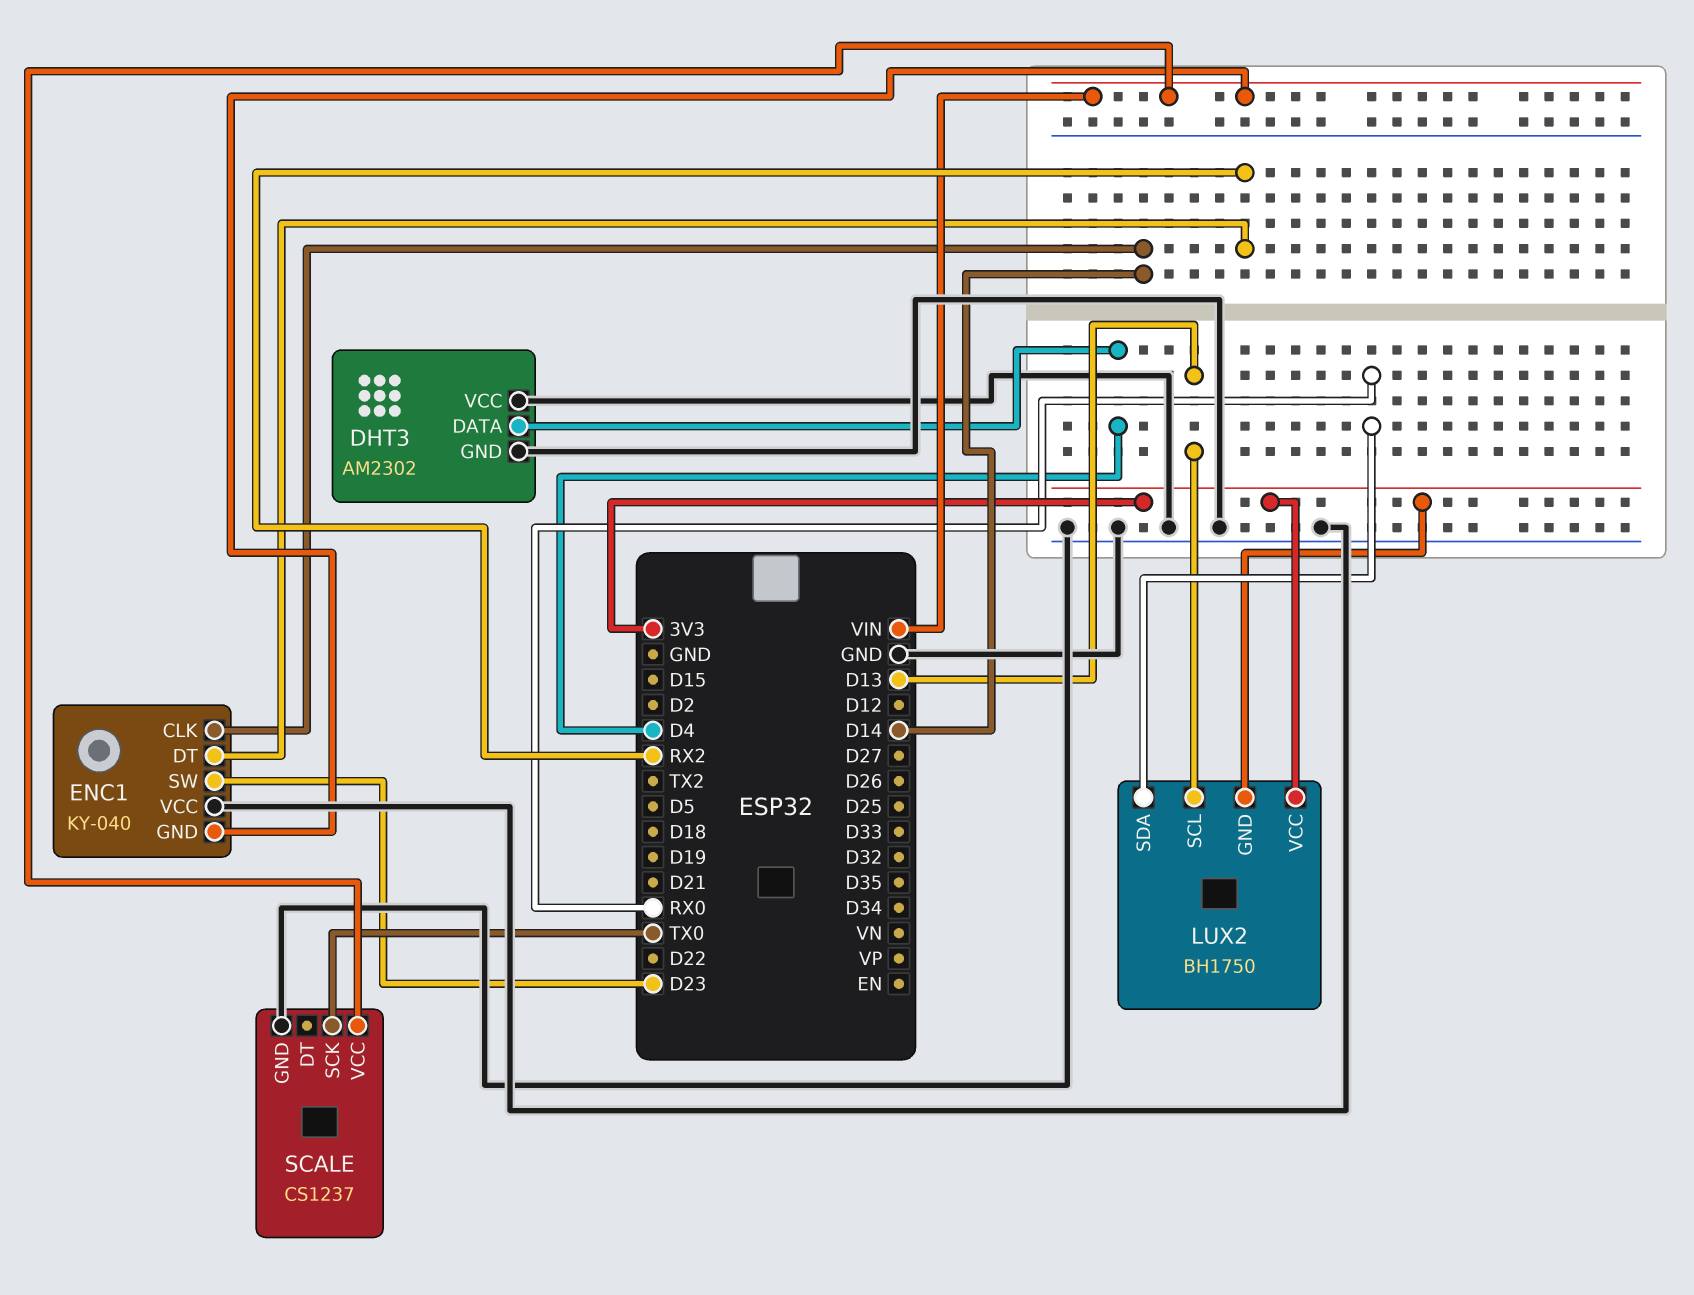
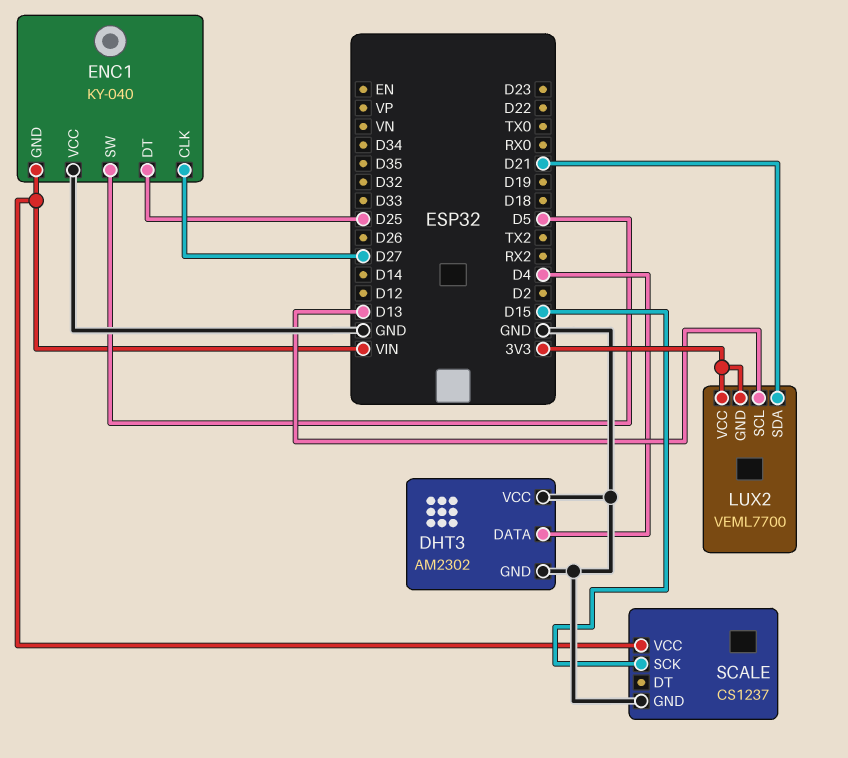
ENC1 pin CLK: D14 -> D27
ENC1 pin DT: RX2 -> D25
ENC1 pin SW: D23 -> D5
LUX2: BH1750 -> VEML7700
LUX2 pin SDA: RX0 -> D21
SCALE pin SCK: TX0 -> D15

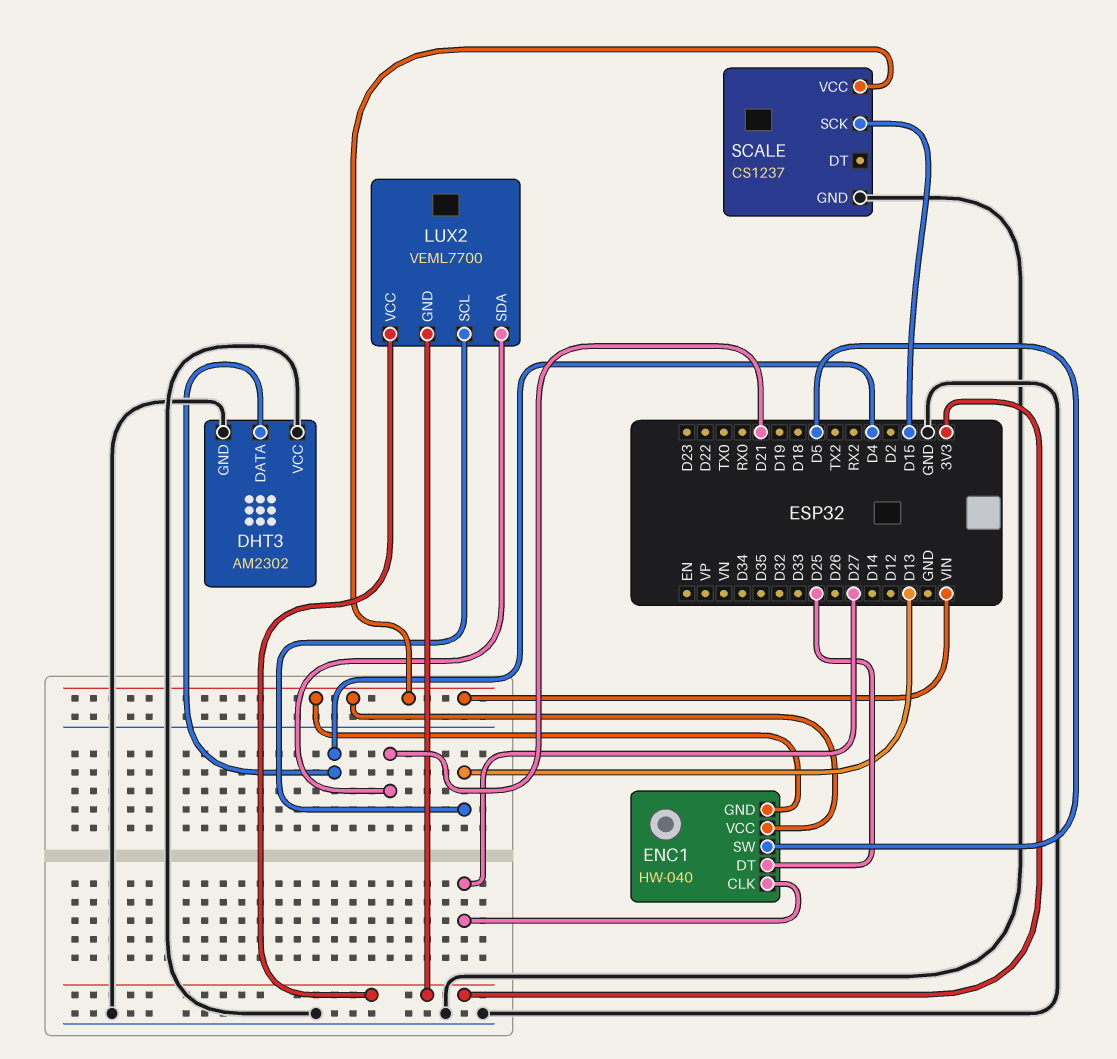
ENC1: KY-040 -> HW-040
ENC1 pin VCC: GND -> VIN

